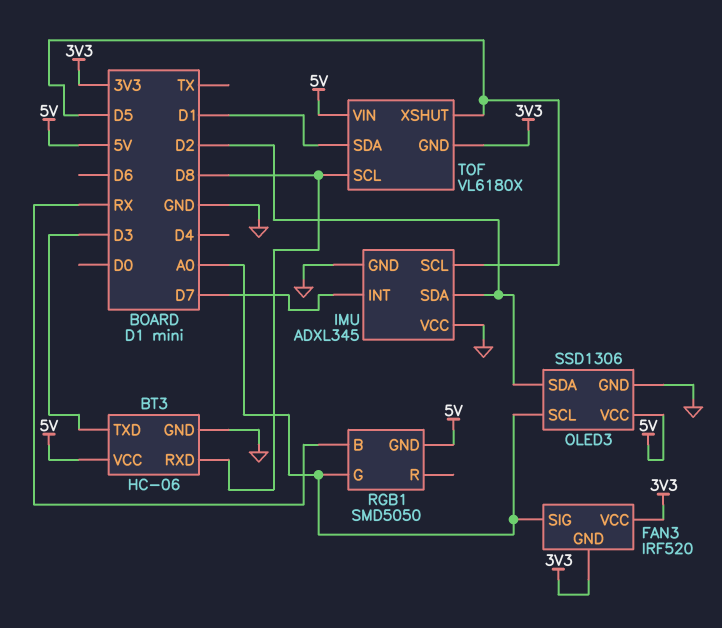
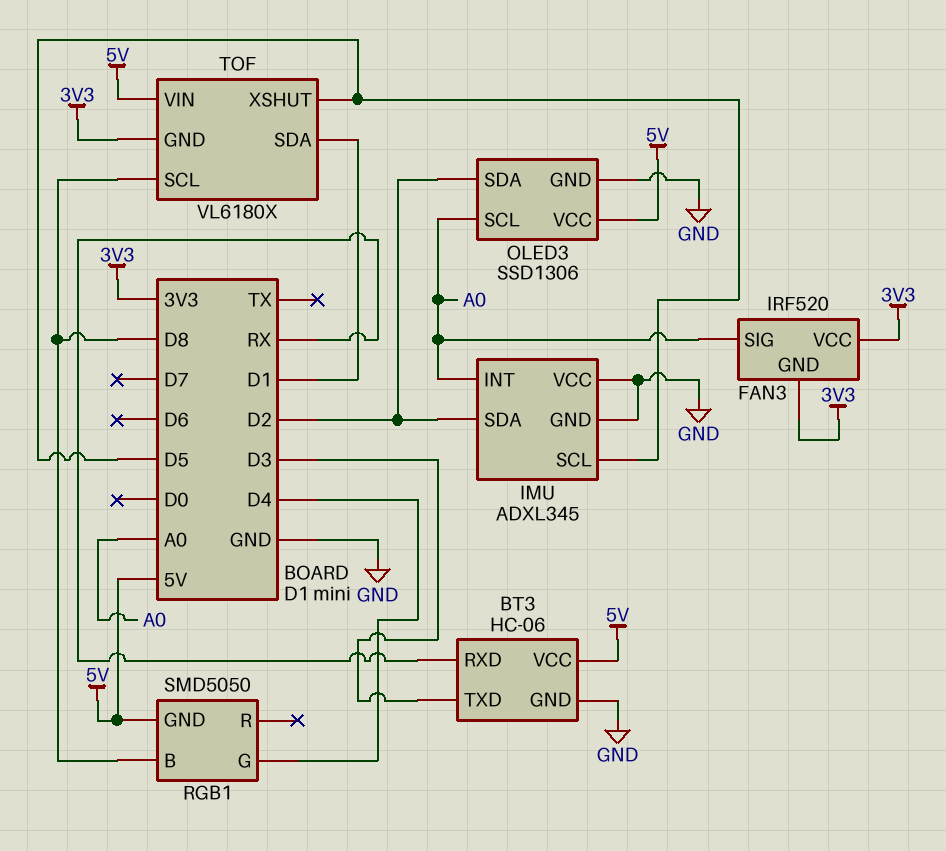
BT3 pin RXD: D8 -> RX
IMU pin INT: D7 -> A0
RGB1 pin B: RX -> D8
RGB1 pin G: A0 -> D4

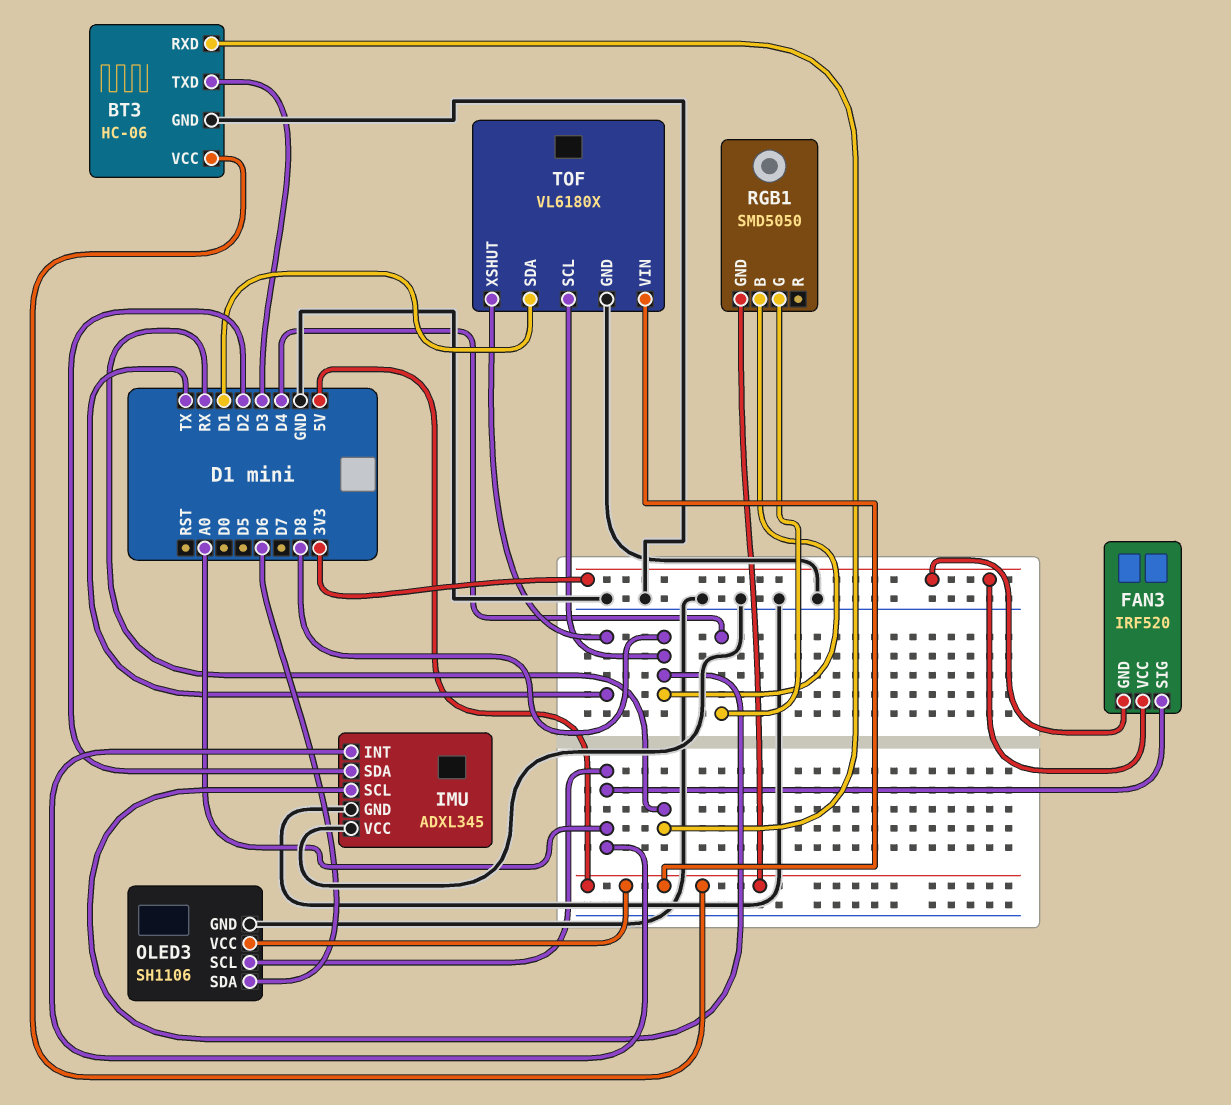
IMU pin SCL: D5 -> D8
OLED3: SSD1306 -> SH1106
OLED3 pin SDA: D2 -> D6
TOF pin GND: 3V3 -> GND
TOF pin XSHUT: D5 -> TX

